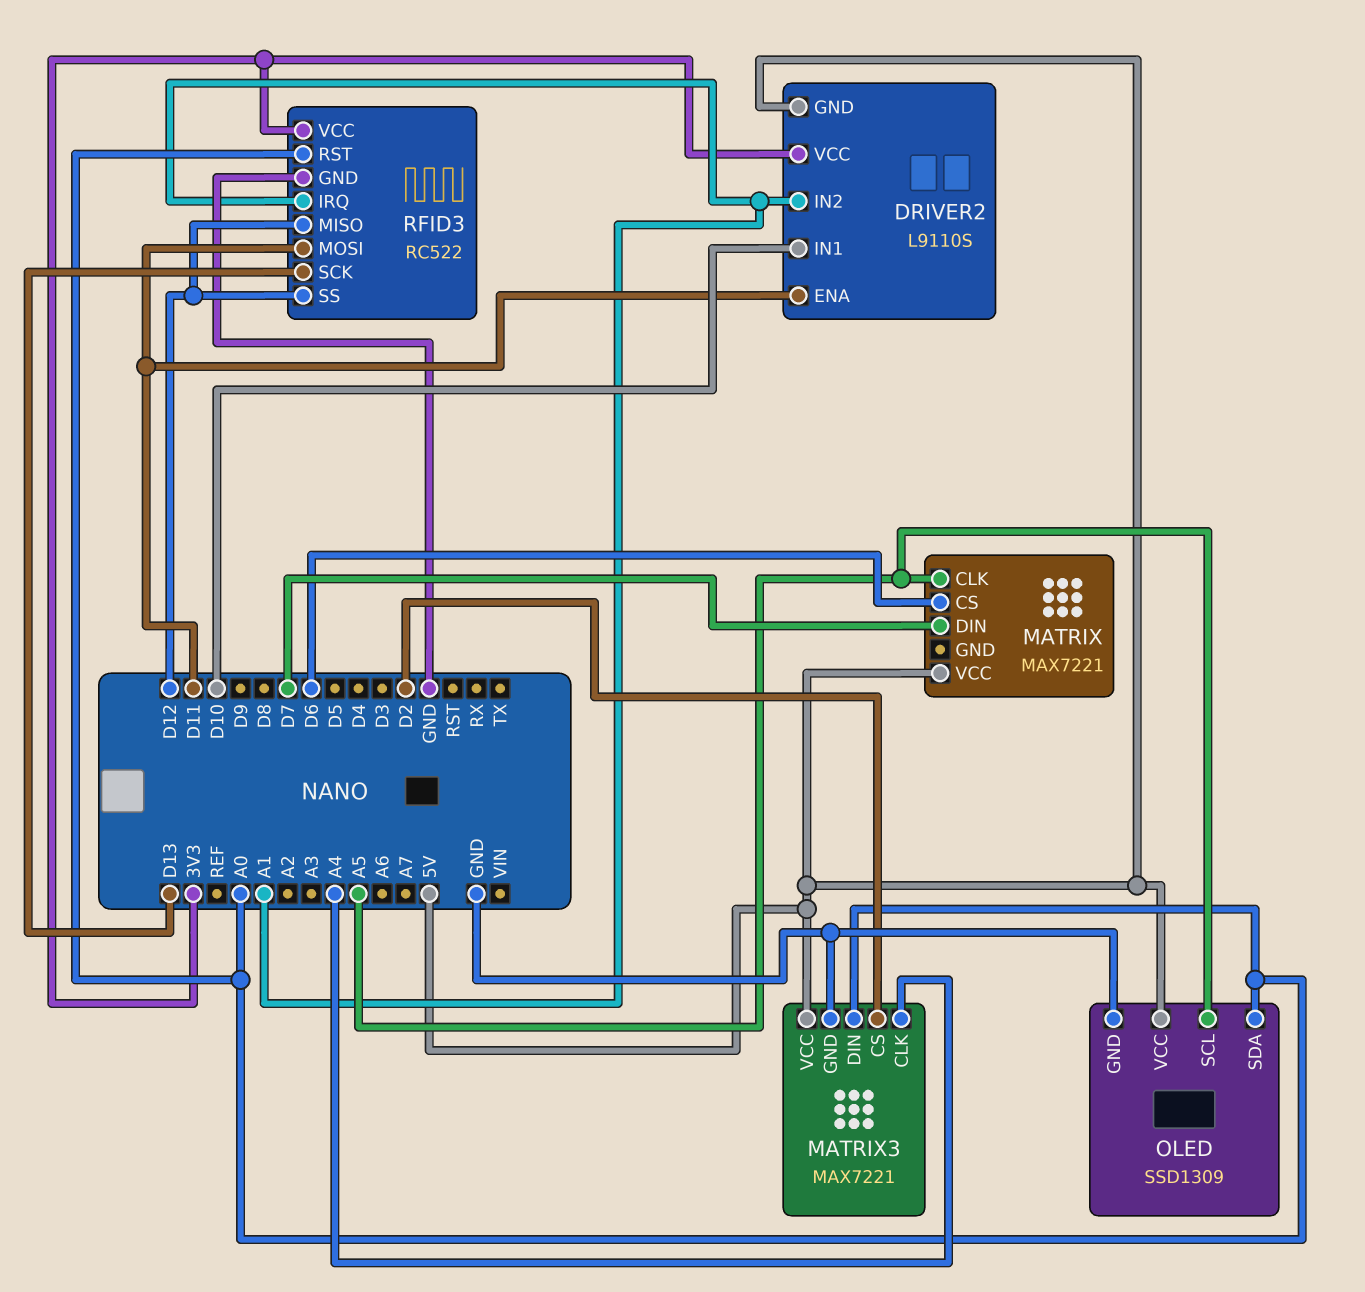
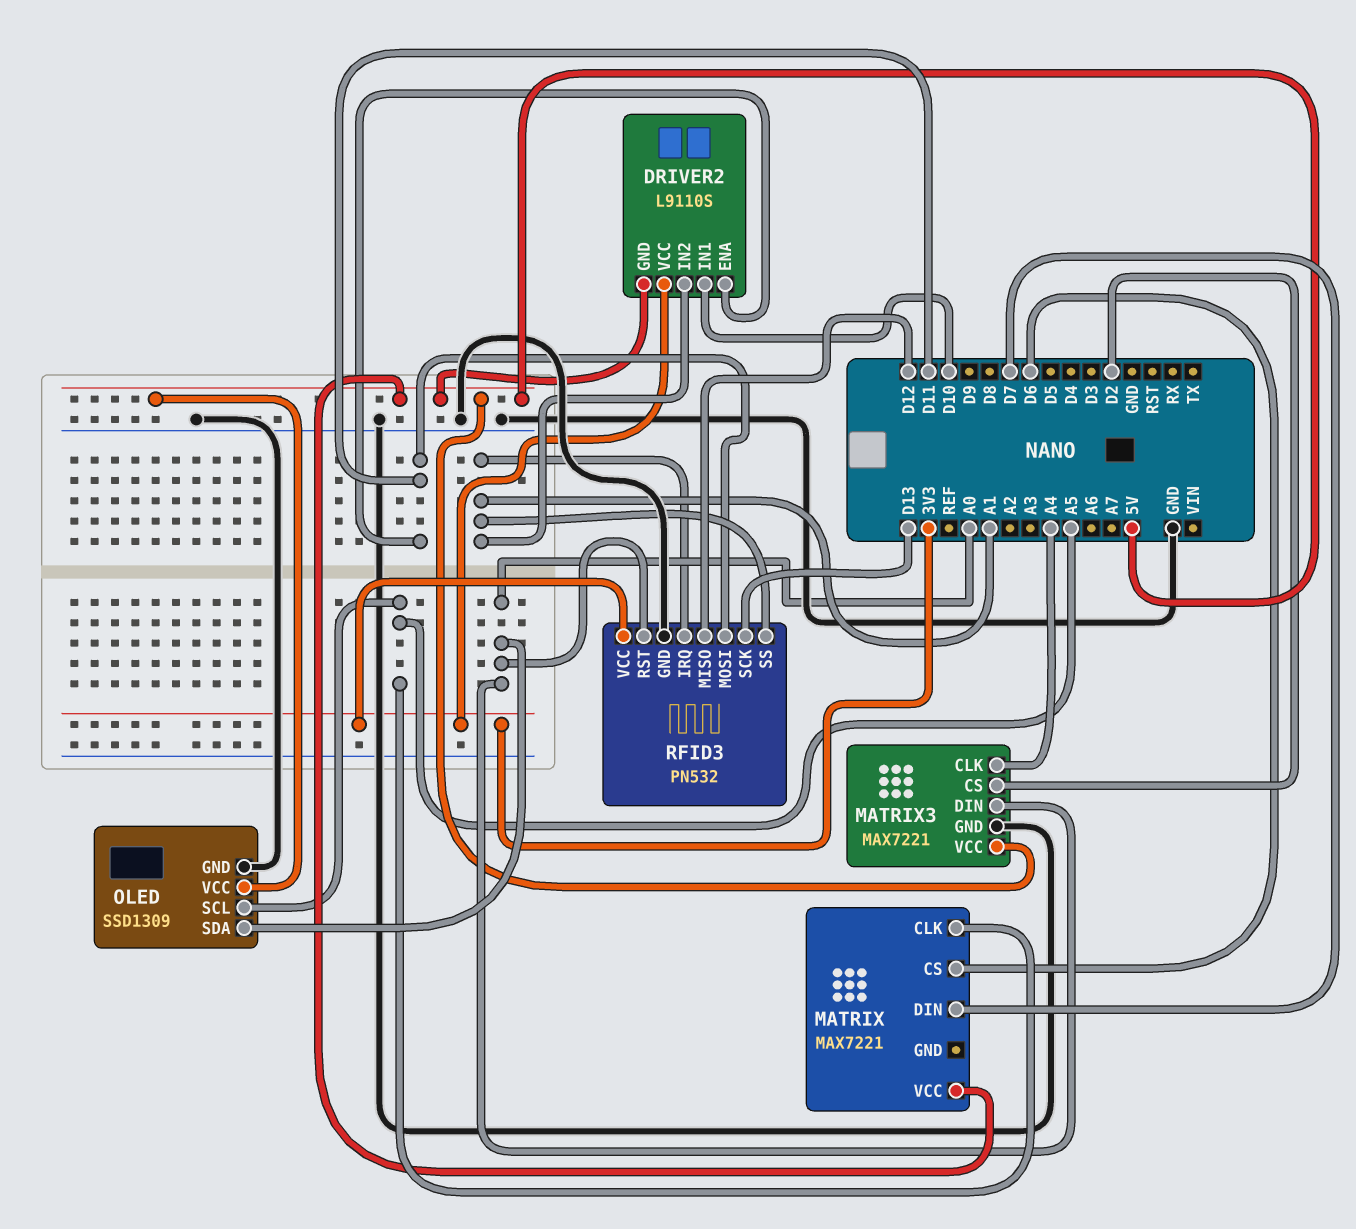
RFID3: RC522 -> PN532
RFID3 pin SS: D12 -> A1

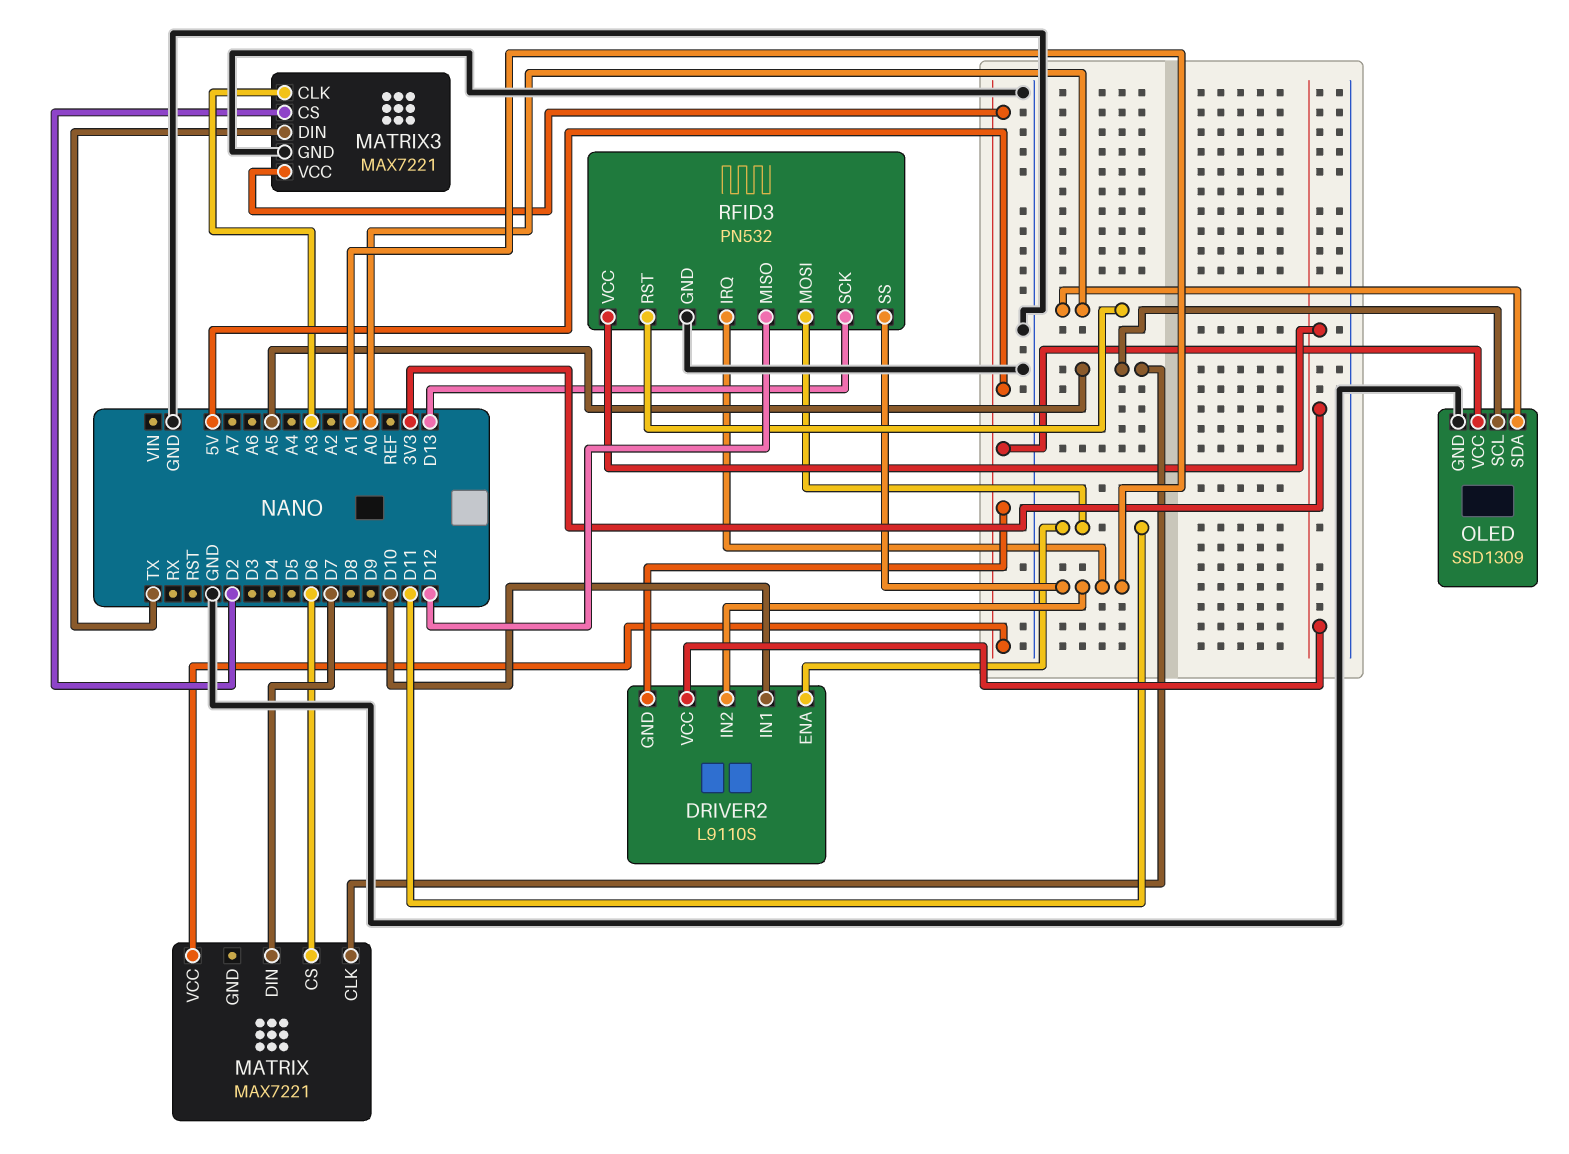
MATRIX3 pin CLK: A4 -> A3
MATRIX3 pin DIN: A0 -> TX

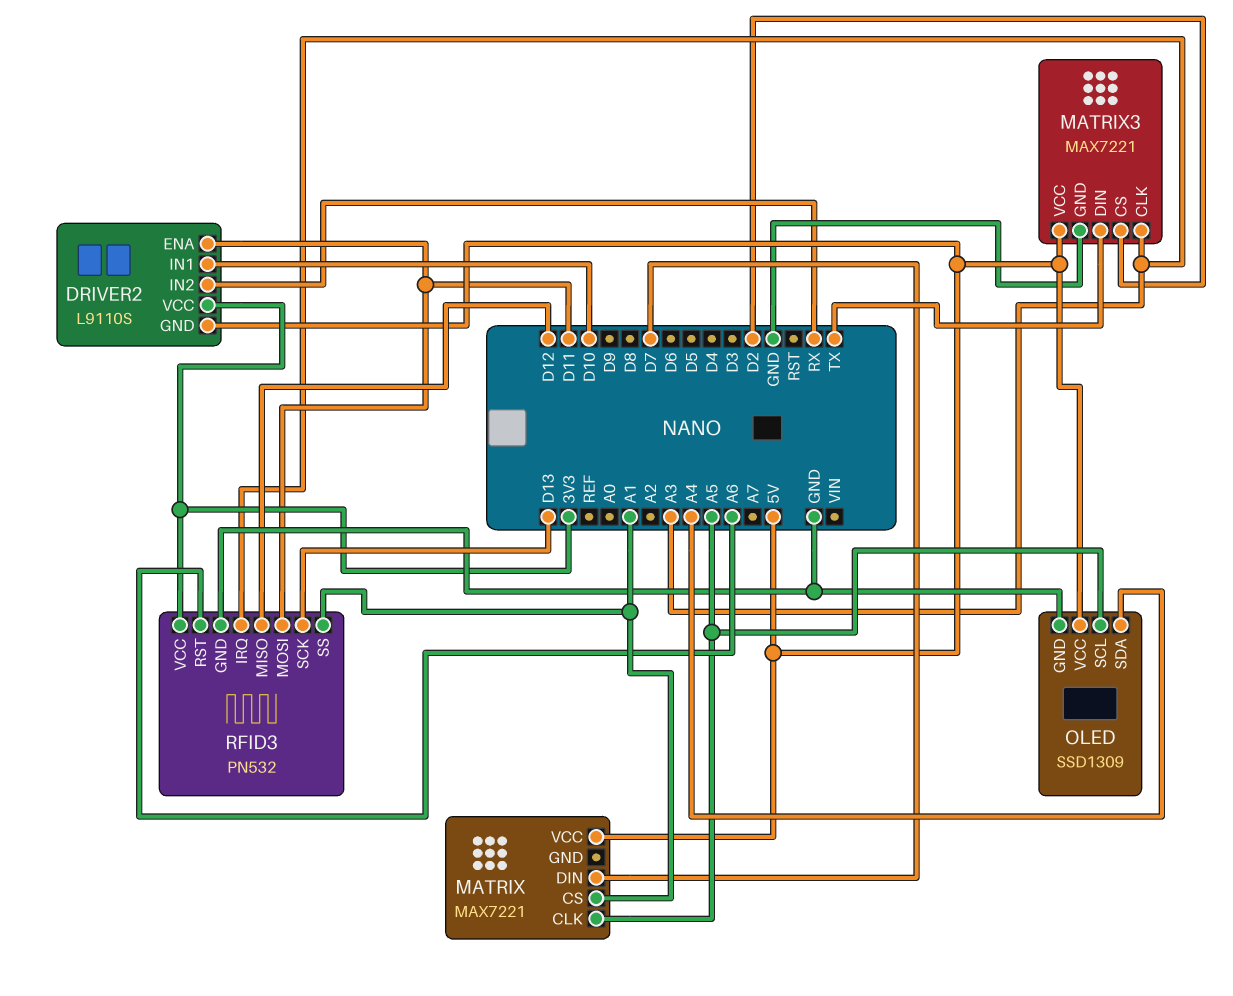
DRIVER2 pin IN2: A1 -> RX
MATRIX pin CS: D6 -> A1
OLED pin SDA: A0 -> A4
RFID3 pin IRQ: A1 -> A3
RFID3 pin RST: A0 -> A6

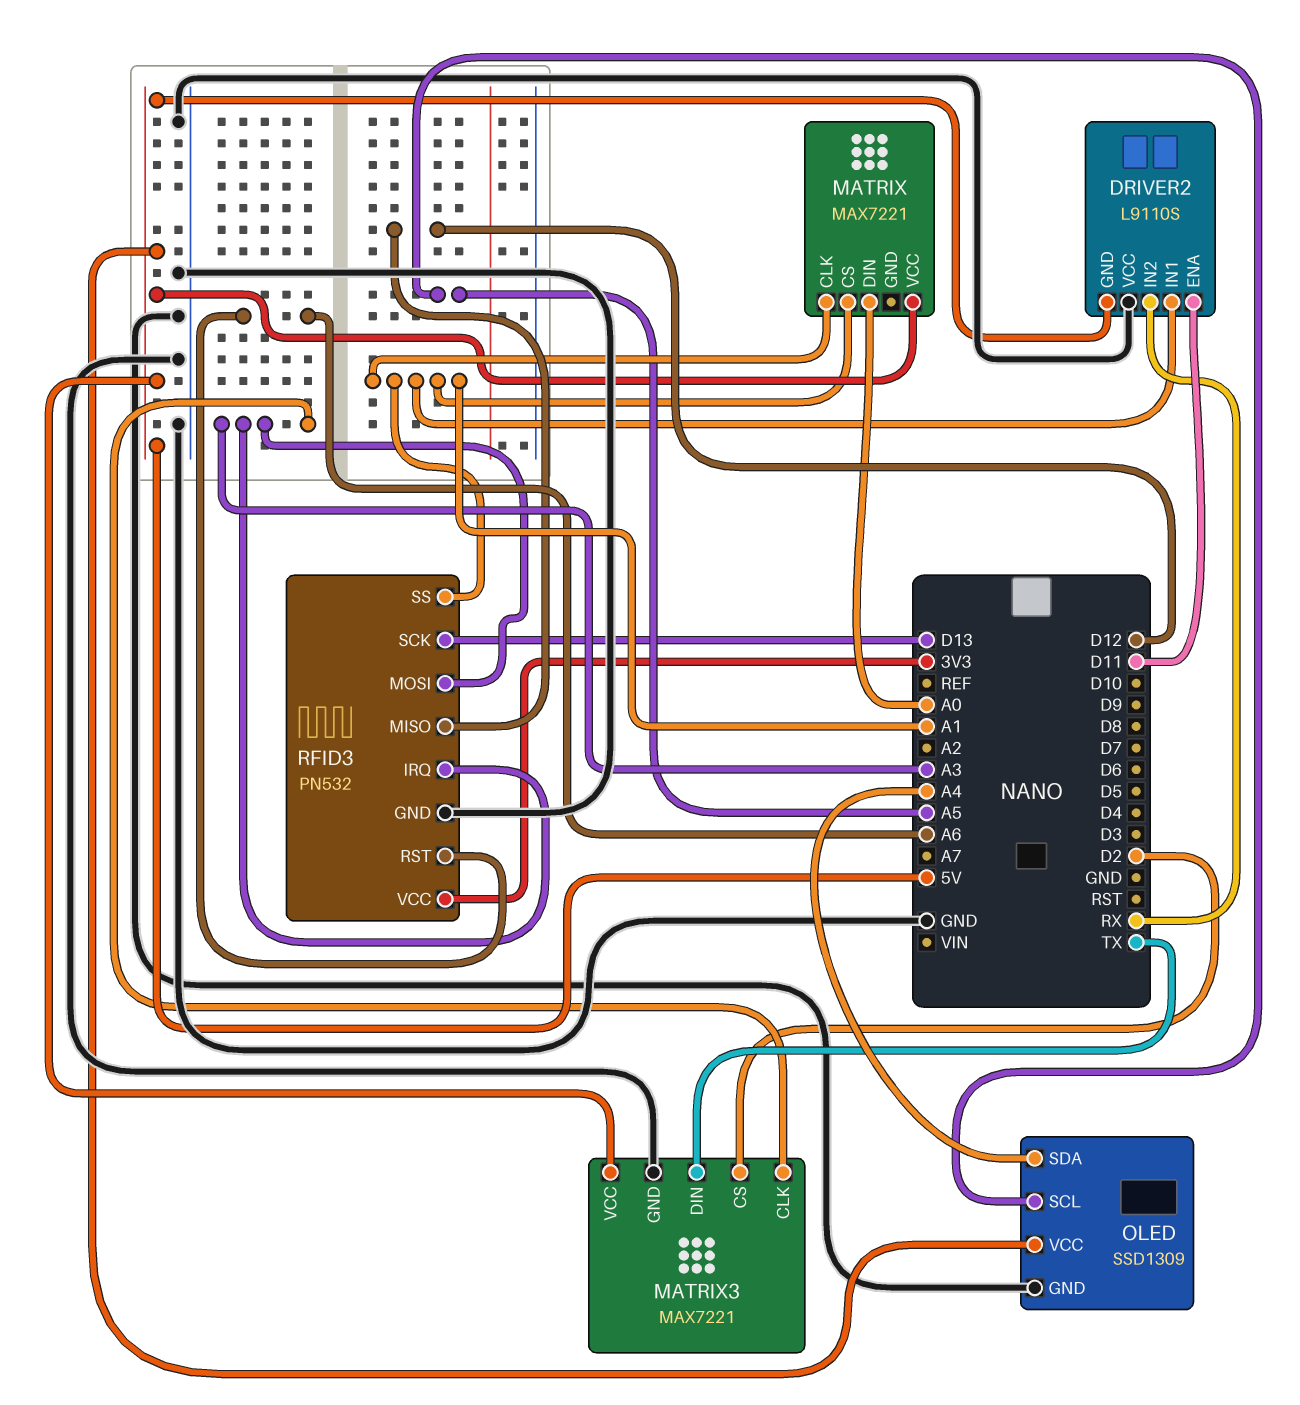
DRIVER2 pin IN1: D10 -> A1
DRIVER2 pin VCC: 3V3 -> GND
MATRIX pin CLK: A5 -> A1
MATRIX pin DIN: D7 -> A0
RFID3 pin MOSI: D11 -> A3

